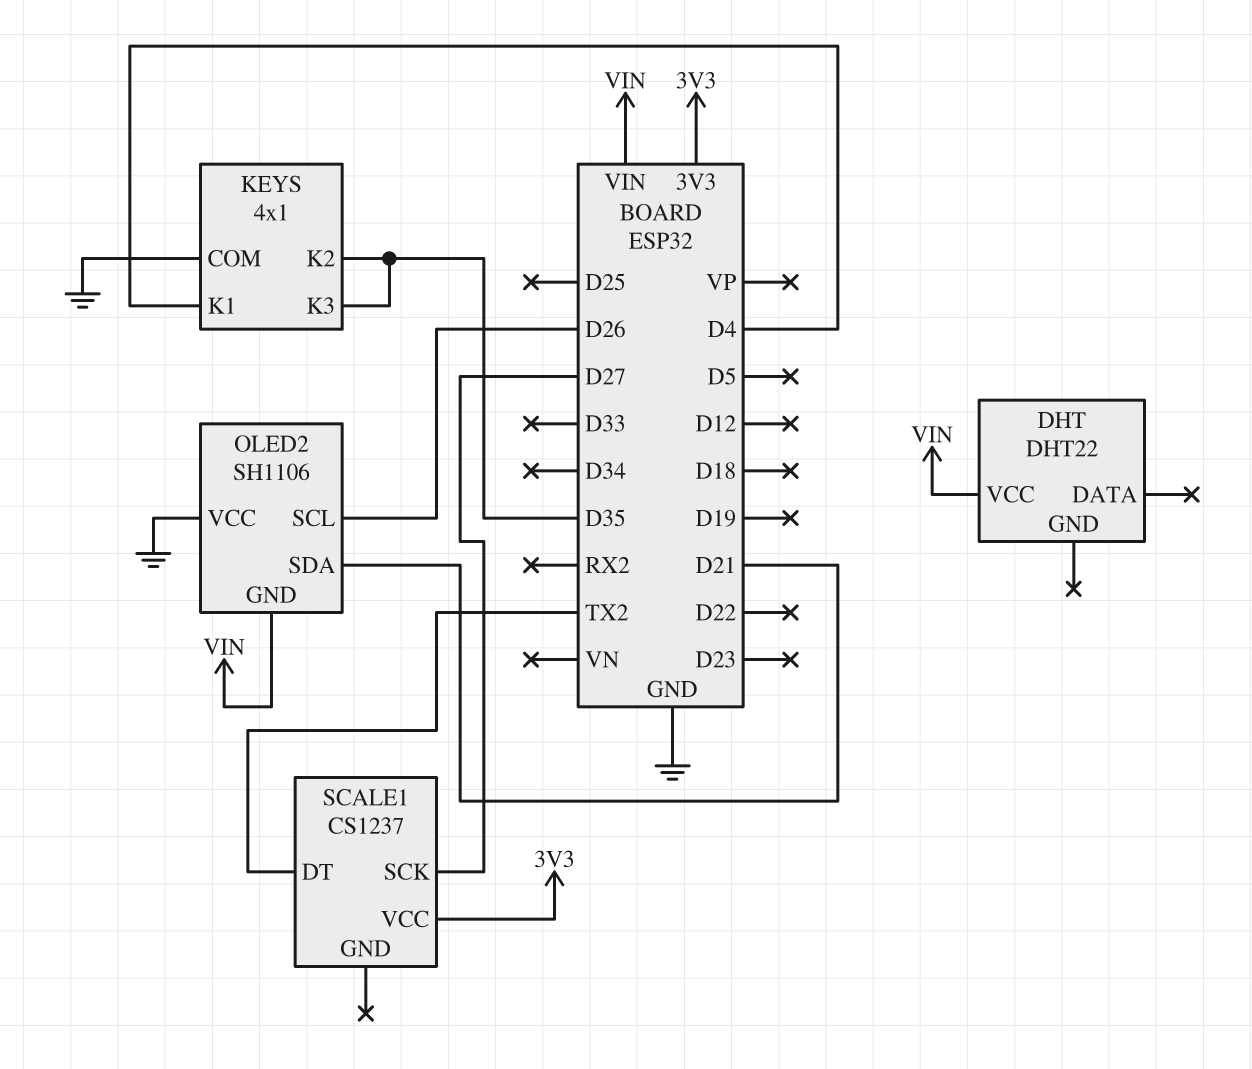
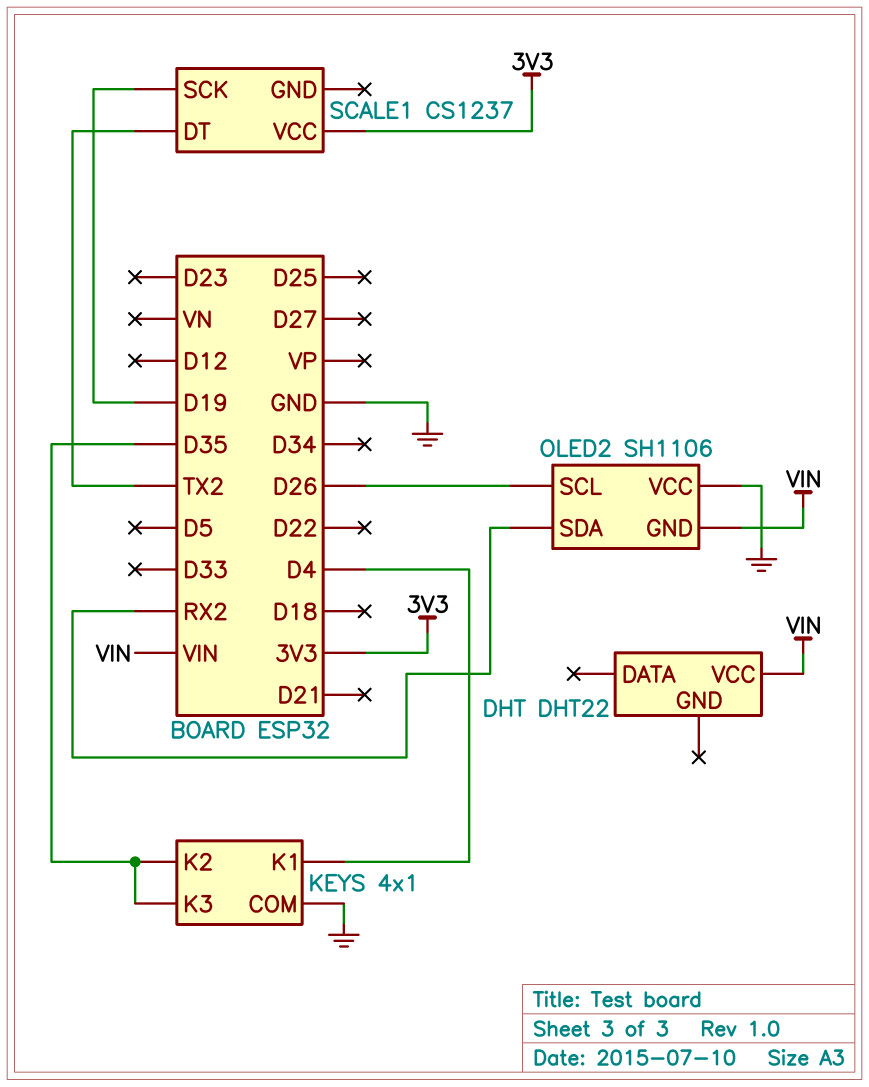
OLED2 pin SDA: D21 -> RX2
SCALE1 pin SCK: D27 -> D19

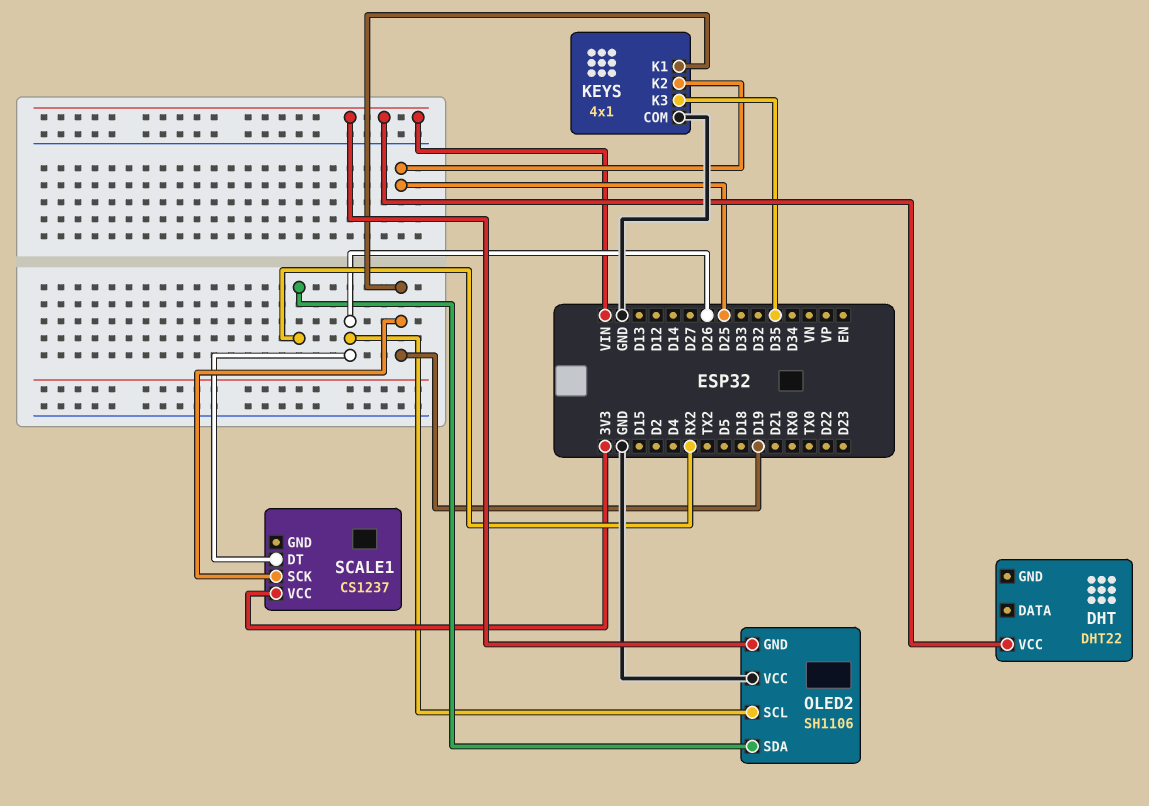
KEYS pin K1: D4 -> D19
KEYS pin K2: D35 -> D25
SCALE1 pin DT: TX2 -> D26

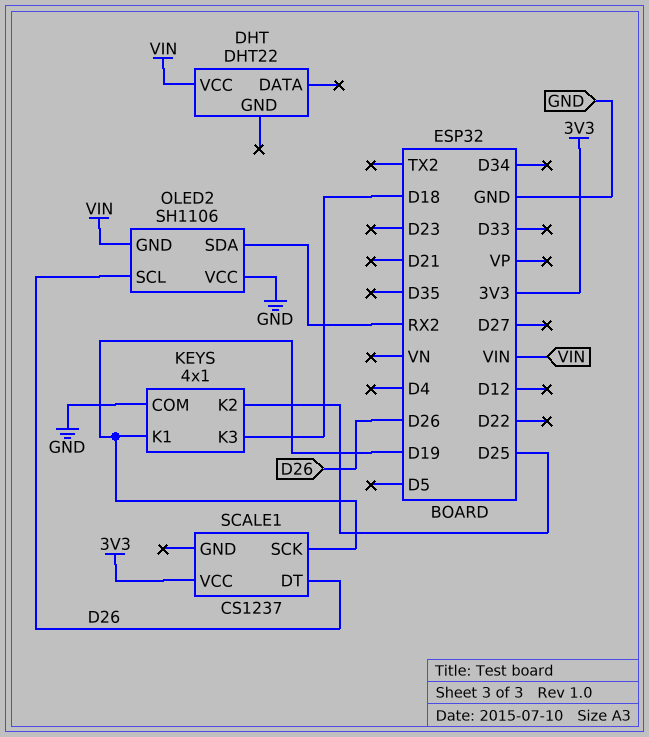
KEYS pin K3: D35 -> D18

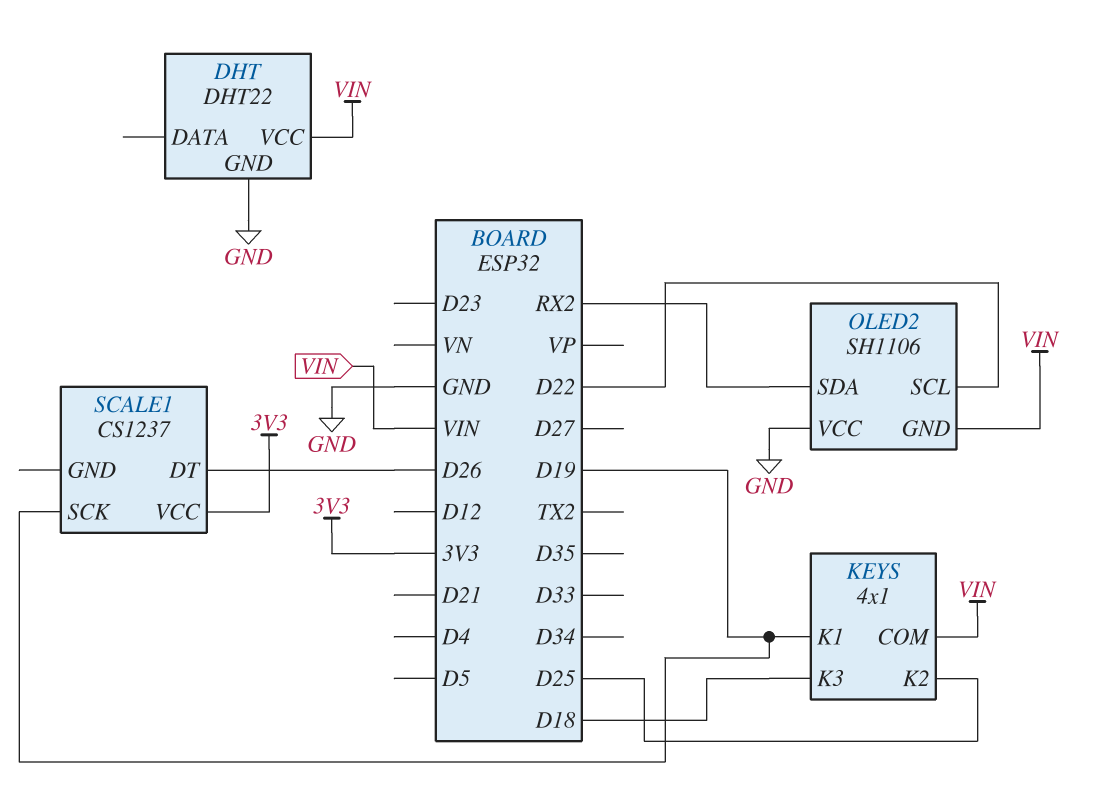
DHT pin GND: none -> GND
KEYS pin COM: GND -> VIN
OLED2 pin SCL: D26 -> D22

